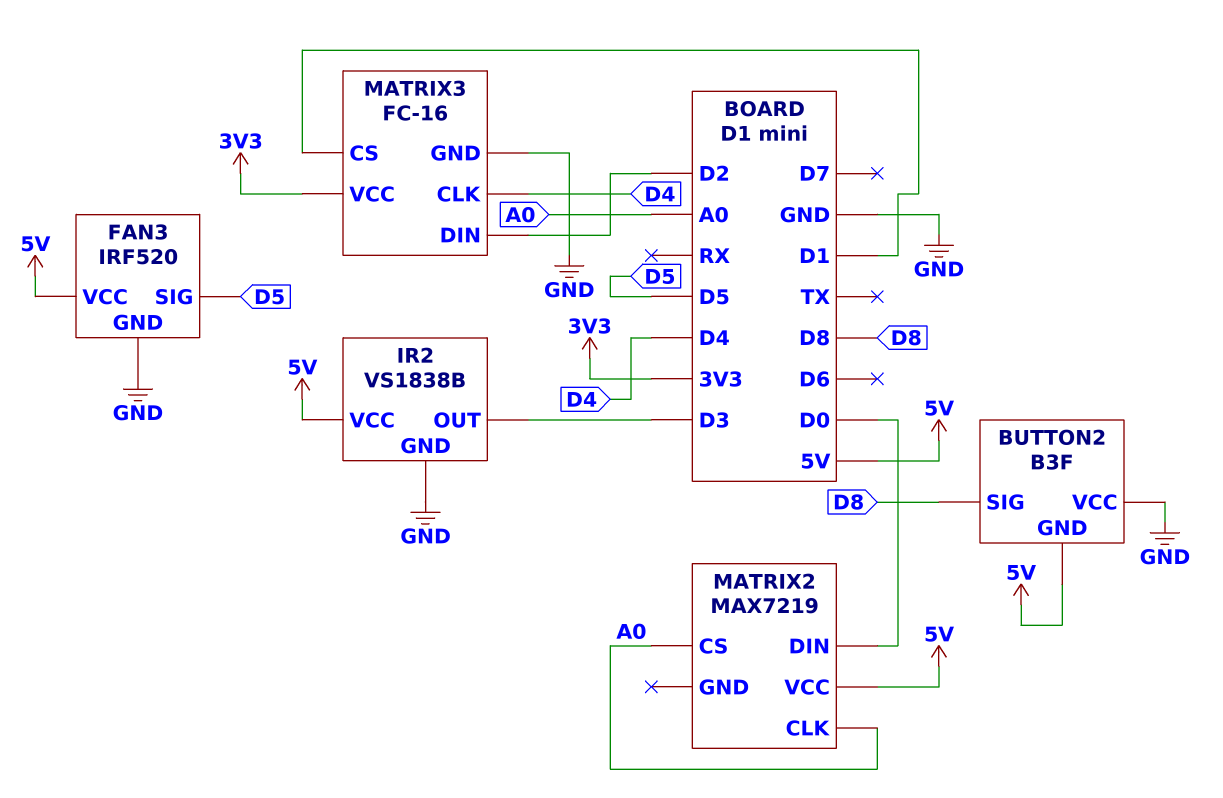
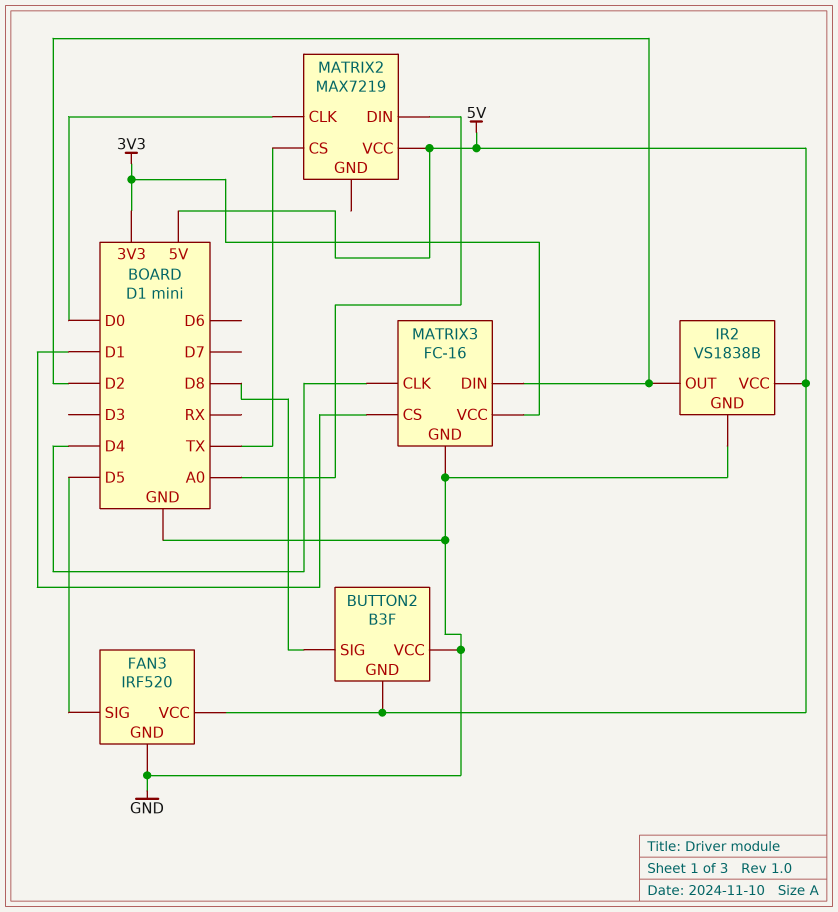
IR2 pin OUT: D3 -> D2
MATRIX2 pin CLK: A0 -> D0
MATRIX2 pin CS: A0 -> TX
MATRIX2 pin DIN: D0 -> A0

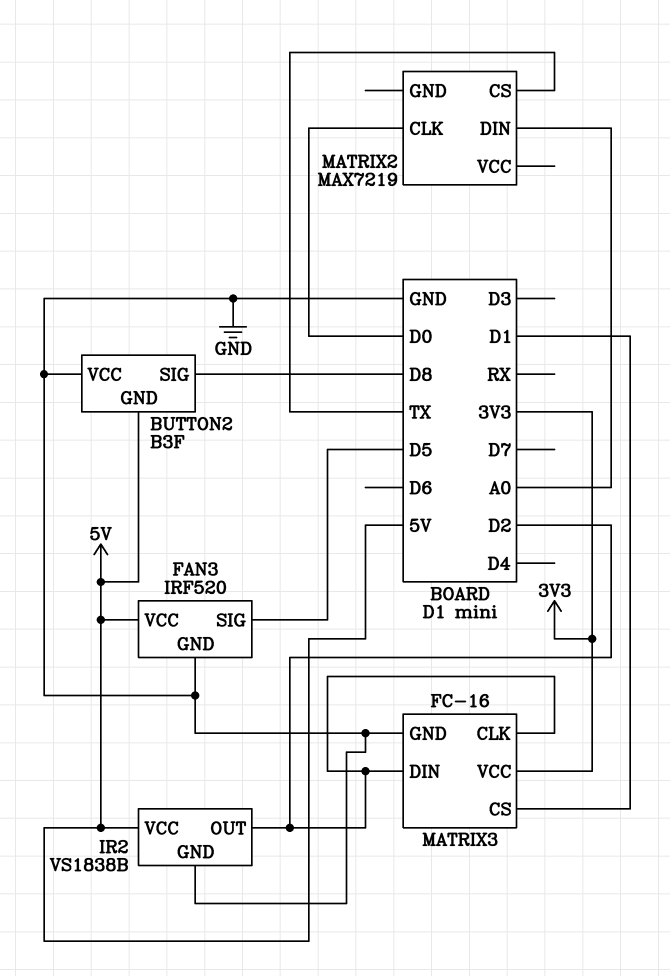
MATRIX2 pin VCC: 5V -> none
MATRIX3 pin CLK: D4 -> D2

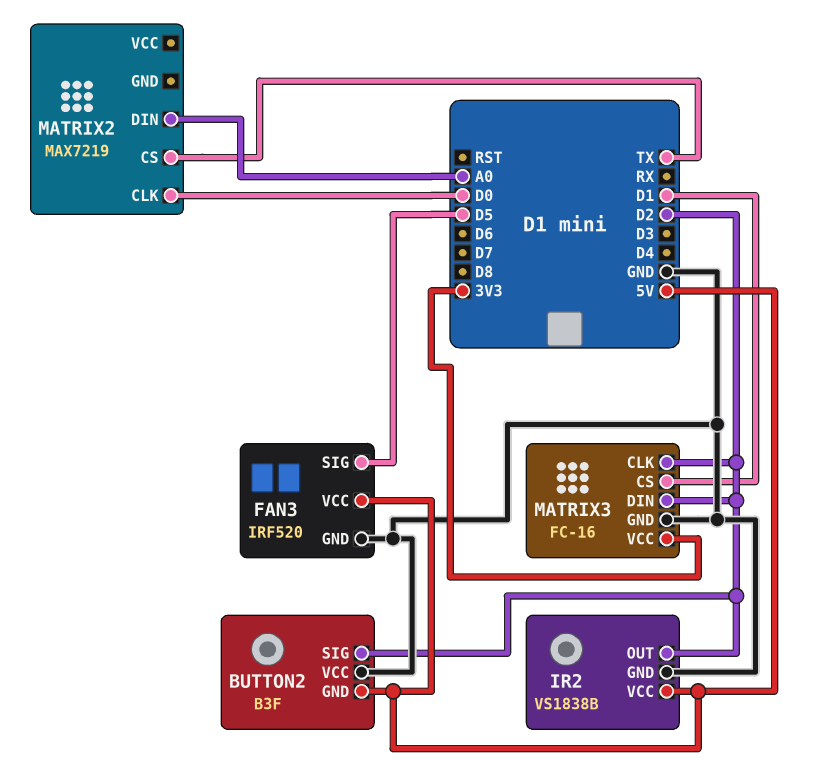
BUTTON2 pin SIG: D8 -> D2

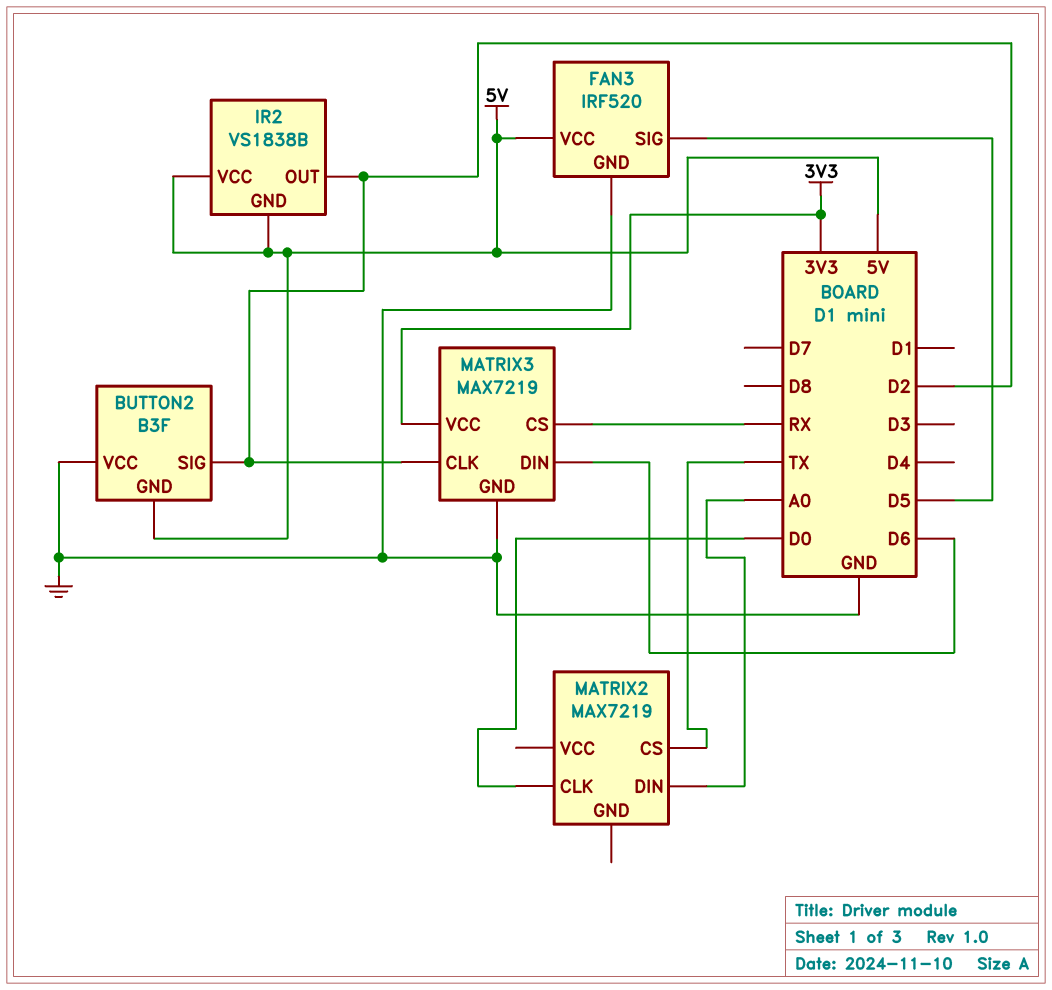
IR2 pin GND: GND -> 5V
MATRIX3: FC-16 -> MAX7219
MATRIX3 pin CS: D1 -> RX
MATRIX3 pin DIN: D2 -> D6

